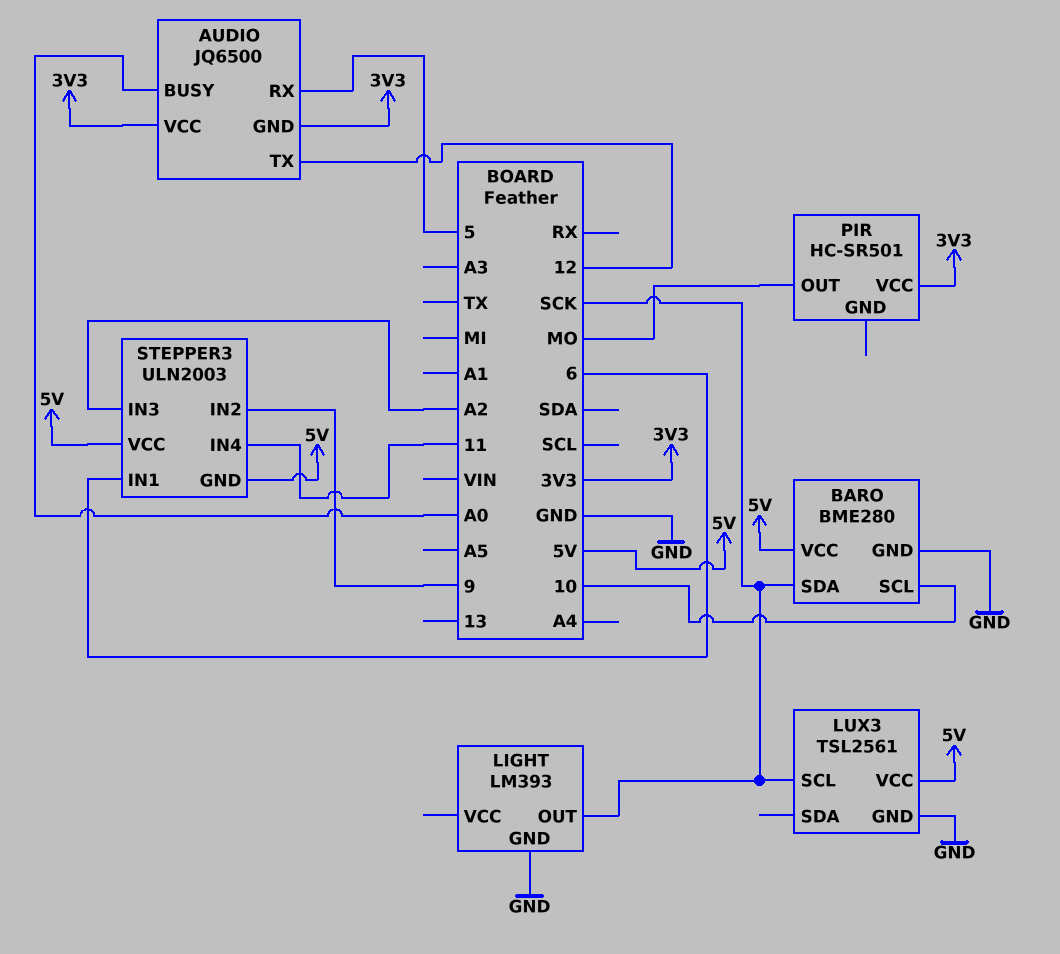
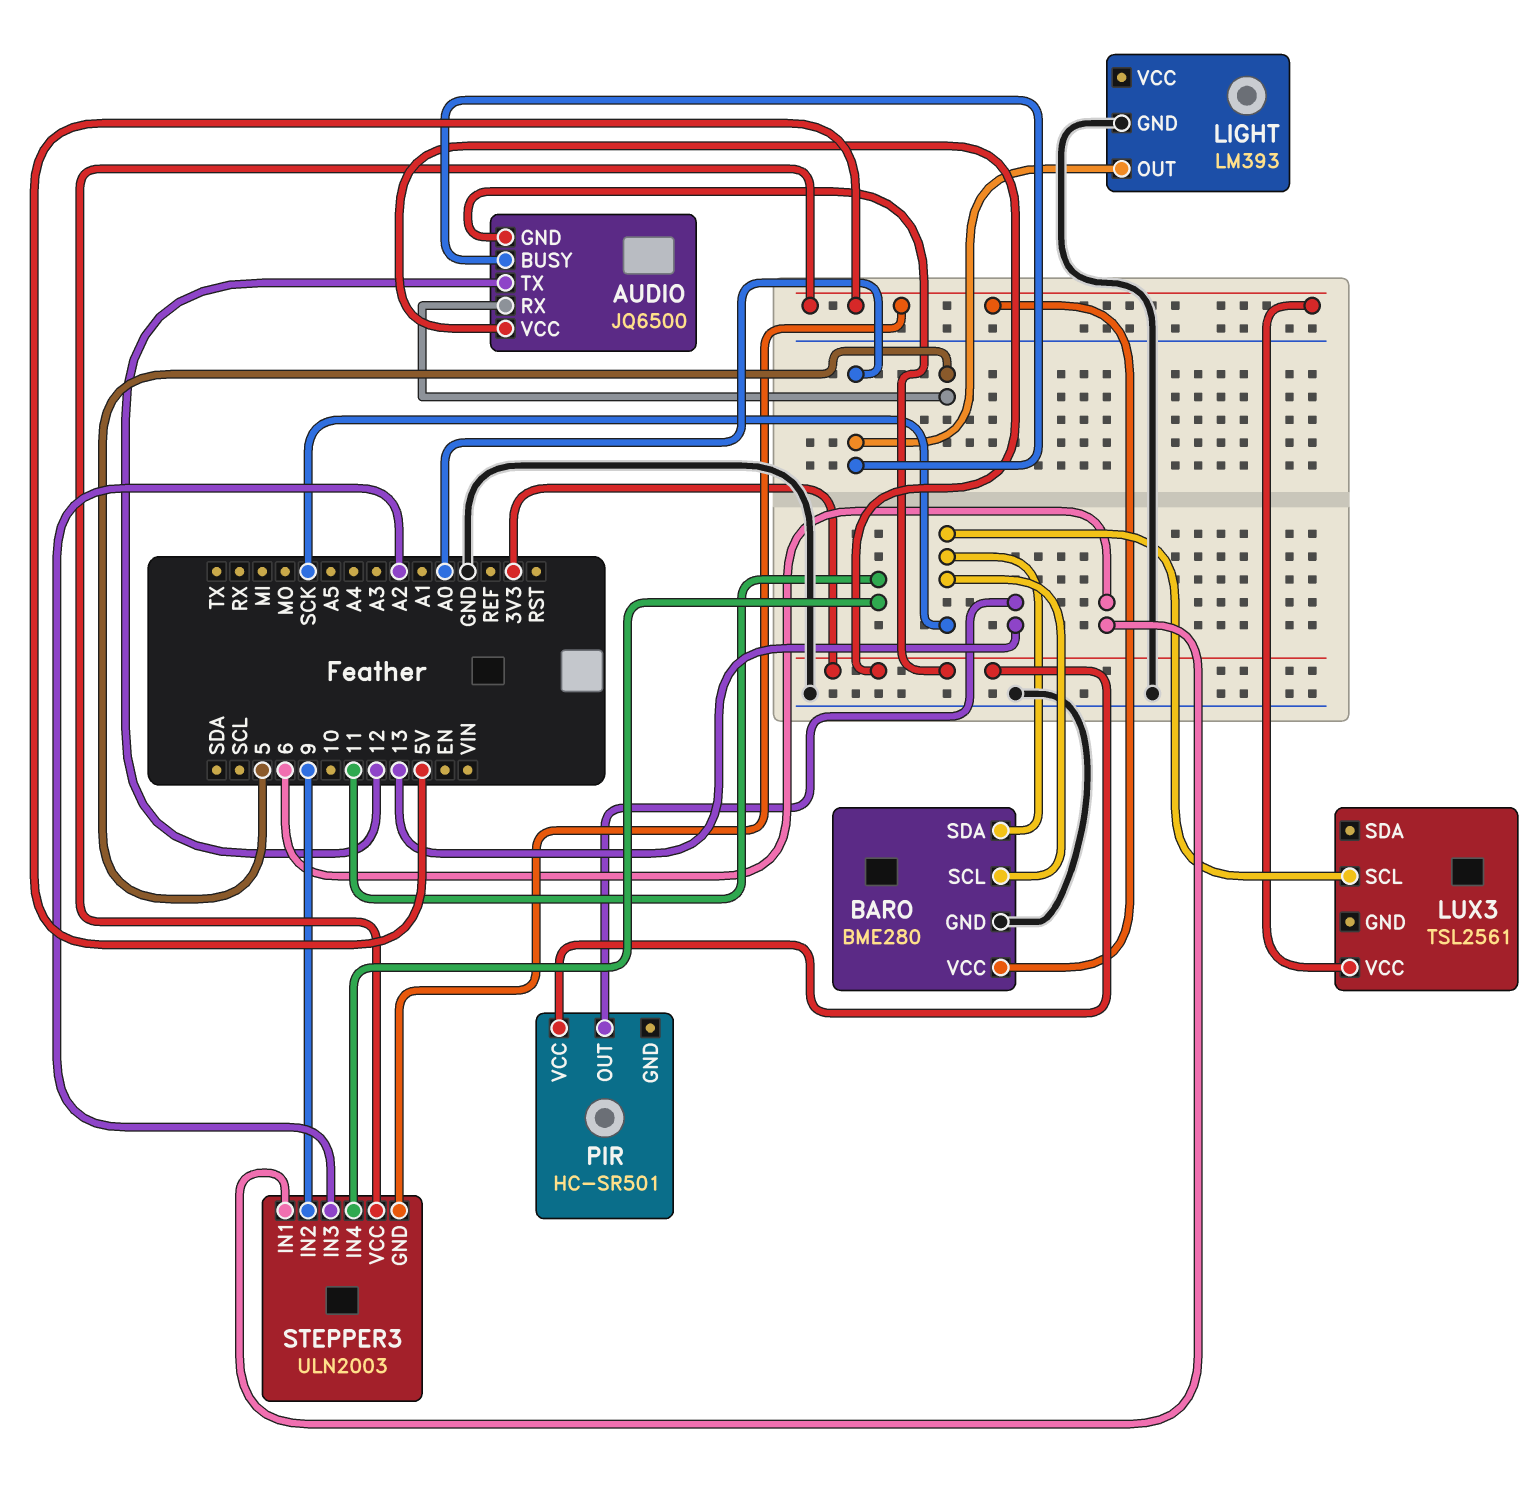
BARO pin SCL: 10 -> SCK
LIGHT pin OUT: SCK -> A0
LUX3 pin GND: GND -> none
PIR pin OUT: MO -> 13

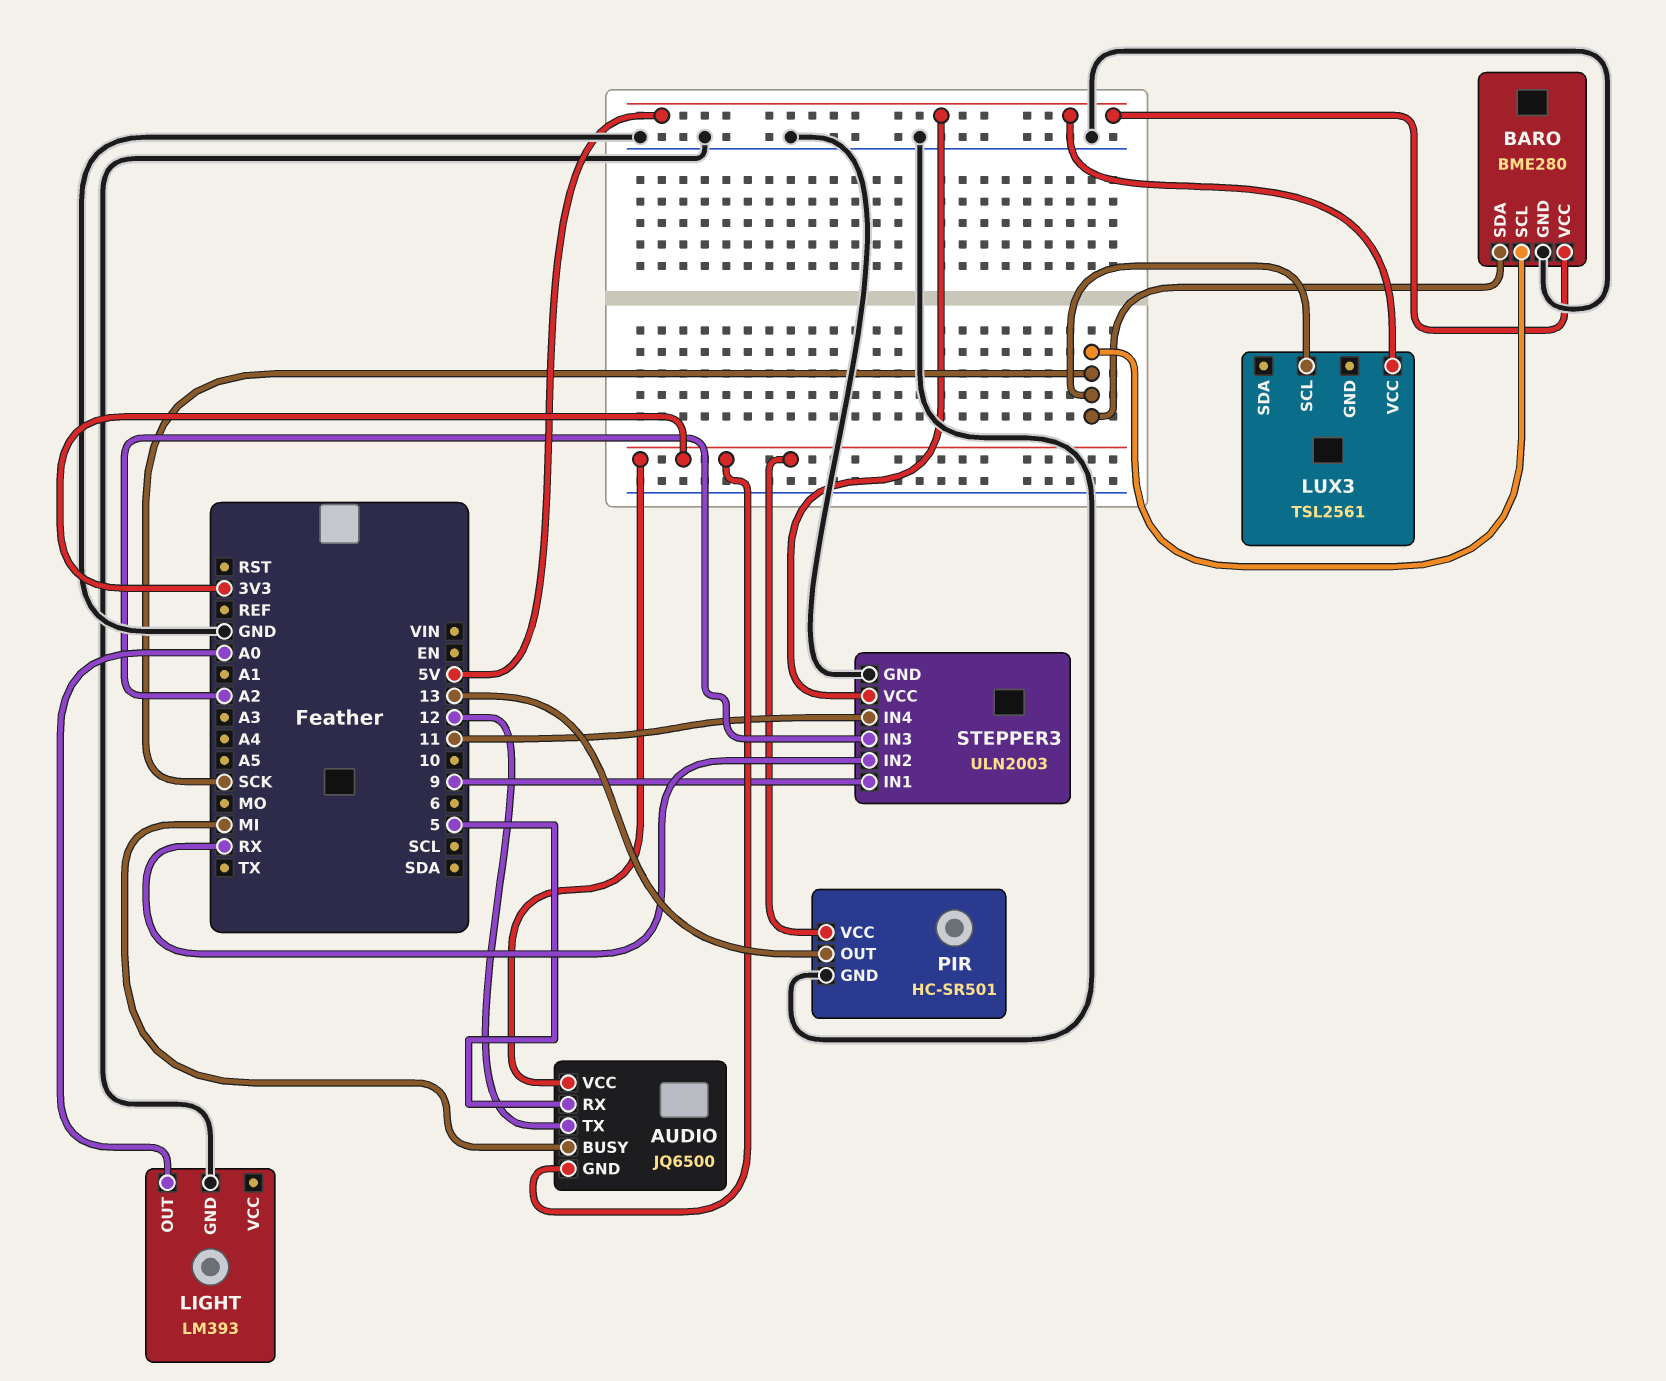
AUDIO pin BUSY: A0 -> MI
PIR pin GND: none -> GND
STEPPER3 pin GND: 5V -> GND
STEPPER3 pin IN1: 6 -> 9
STEPPER3 pin IN2: 9 -> RX

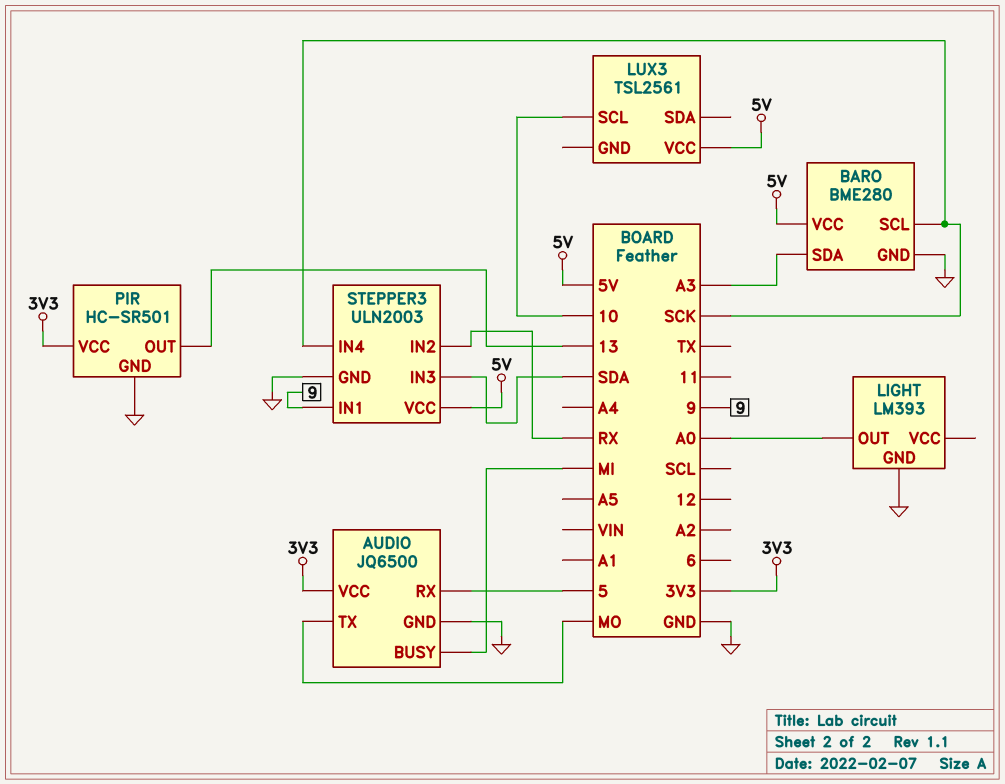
AUDIO pin GND: 3V3 -> GND
AUDIO pin TX: 12 -> MO
BARO pin SDA: SCK -> A3
LUX3 pin SCL: SCK -> 10
STEPPER3 pin IN3: A2 -> SDA
STEPPER3 pin IN4: 11 -> SCK

